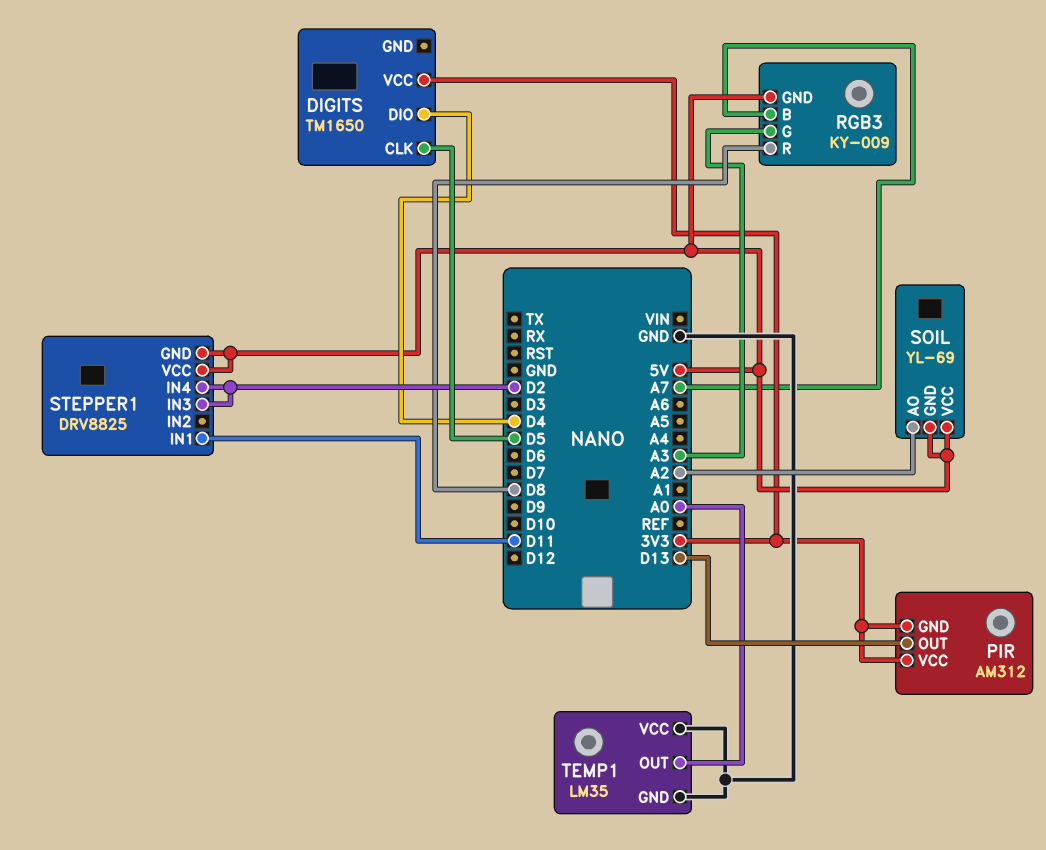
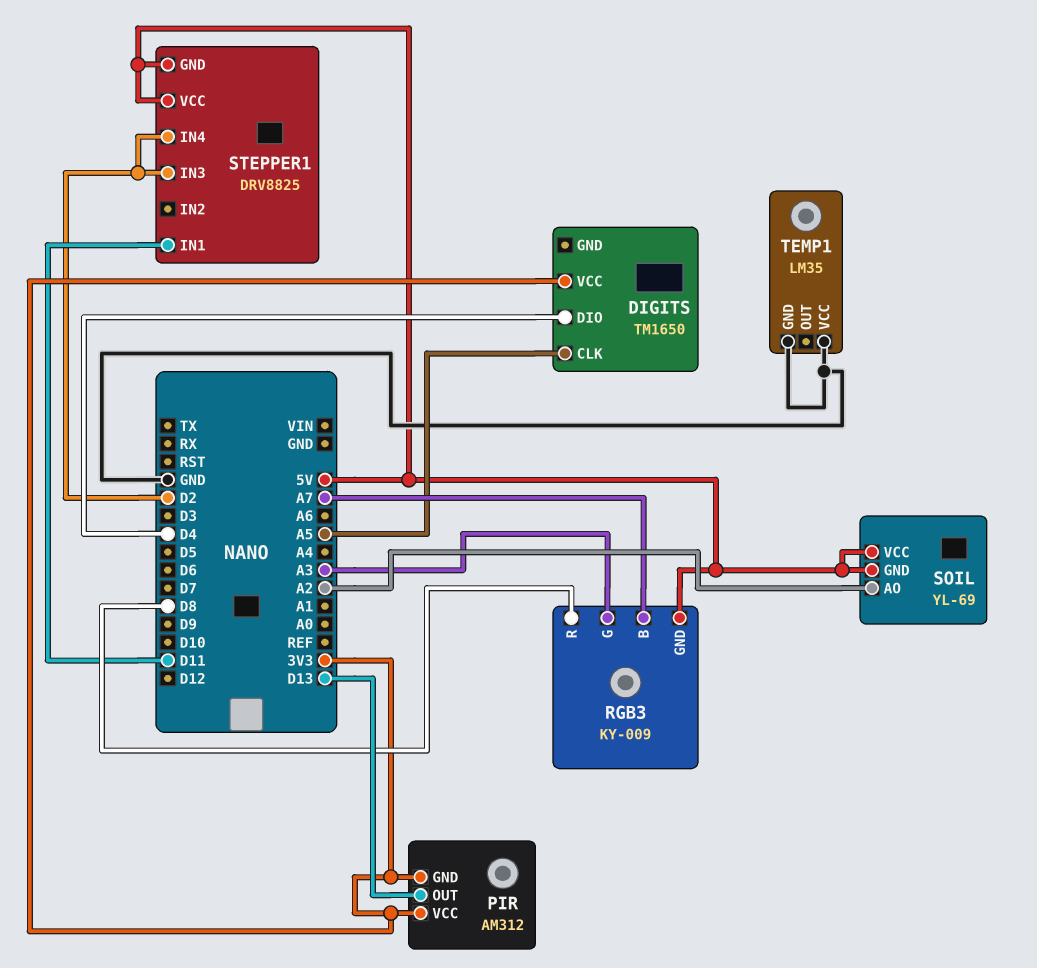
DIGITS pin CLK: D5 -> A5
TEMP1 pin OUT: A0 -> none

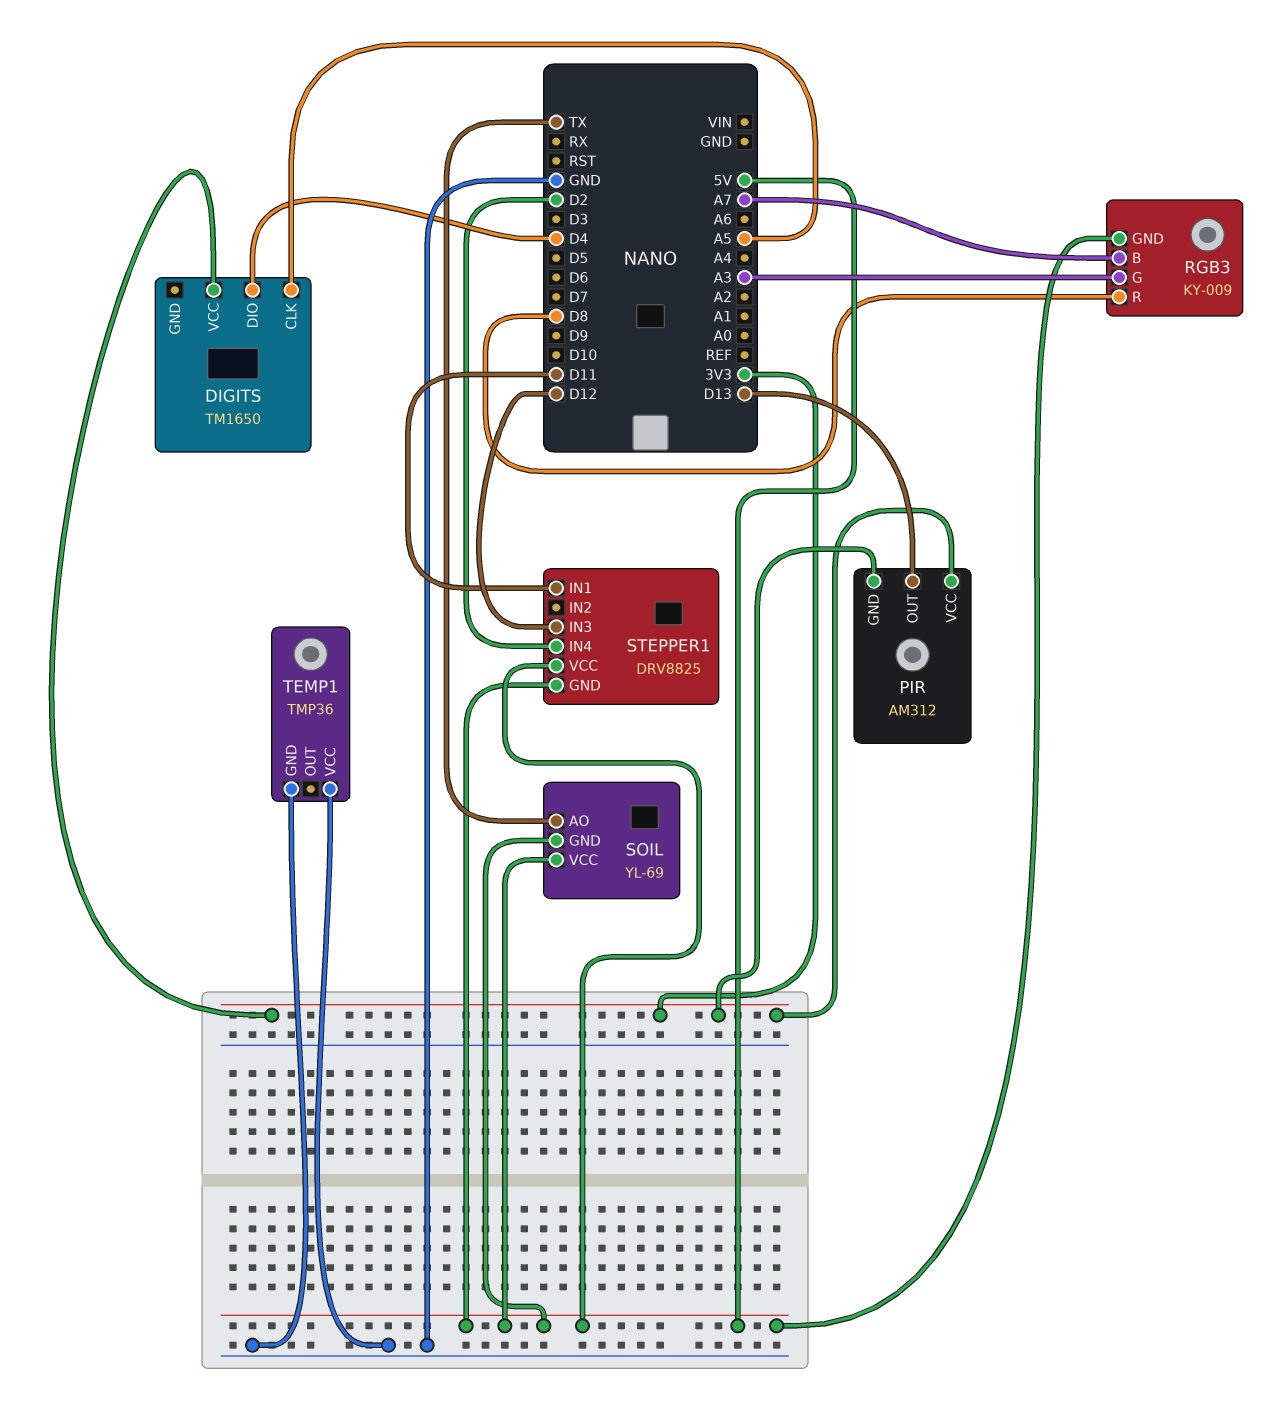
SOIL pin AO: A2 -> TX
STEPPER1 pin IN3: D2 -> D12
TEMP1: LM35 -> TMP36

